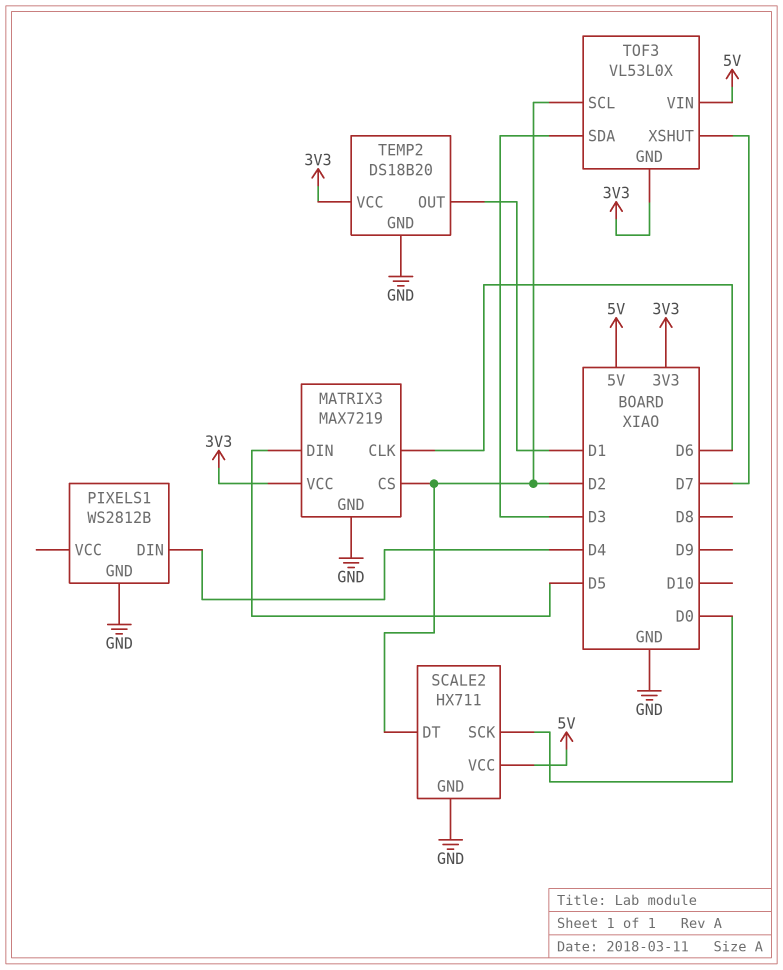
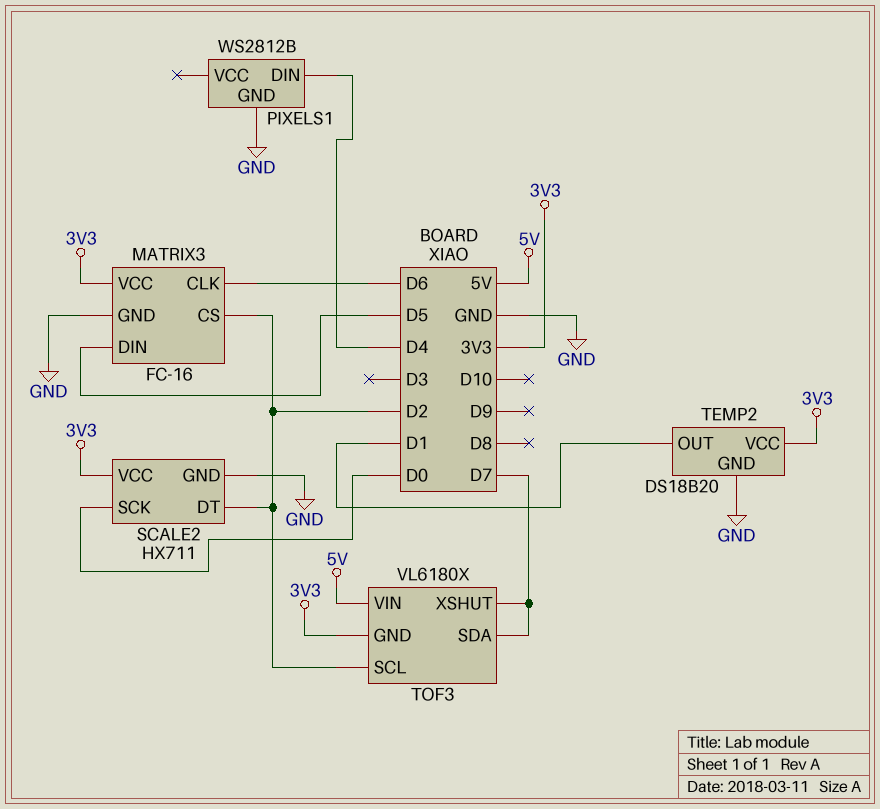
MATRIX3: MAX7219 -> FC-16
SCALE2 pin VCC: 5V -> 3V3
TOF3: VL53L0X -> VL6180X
TOF3 pin SDA: D3 -> D7

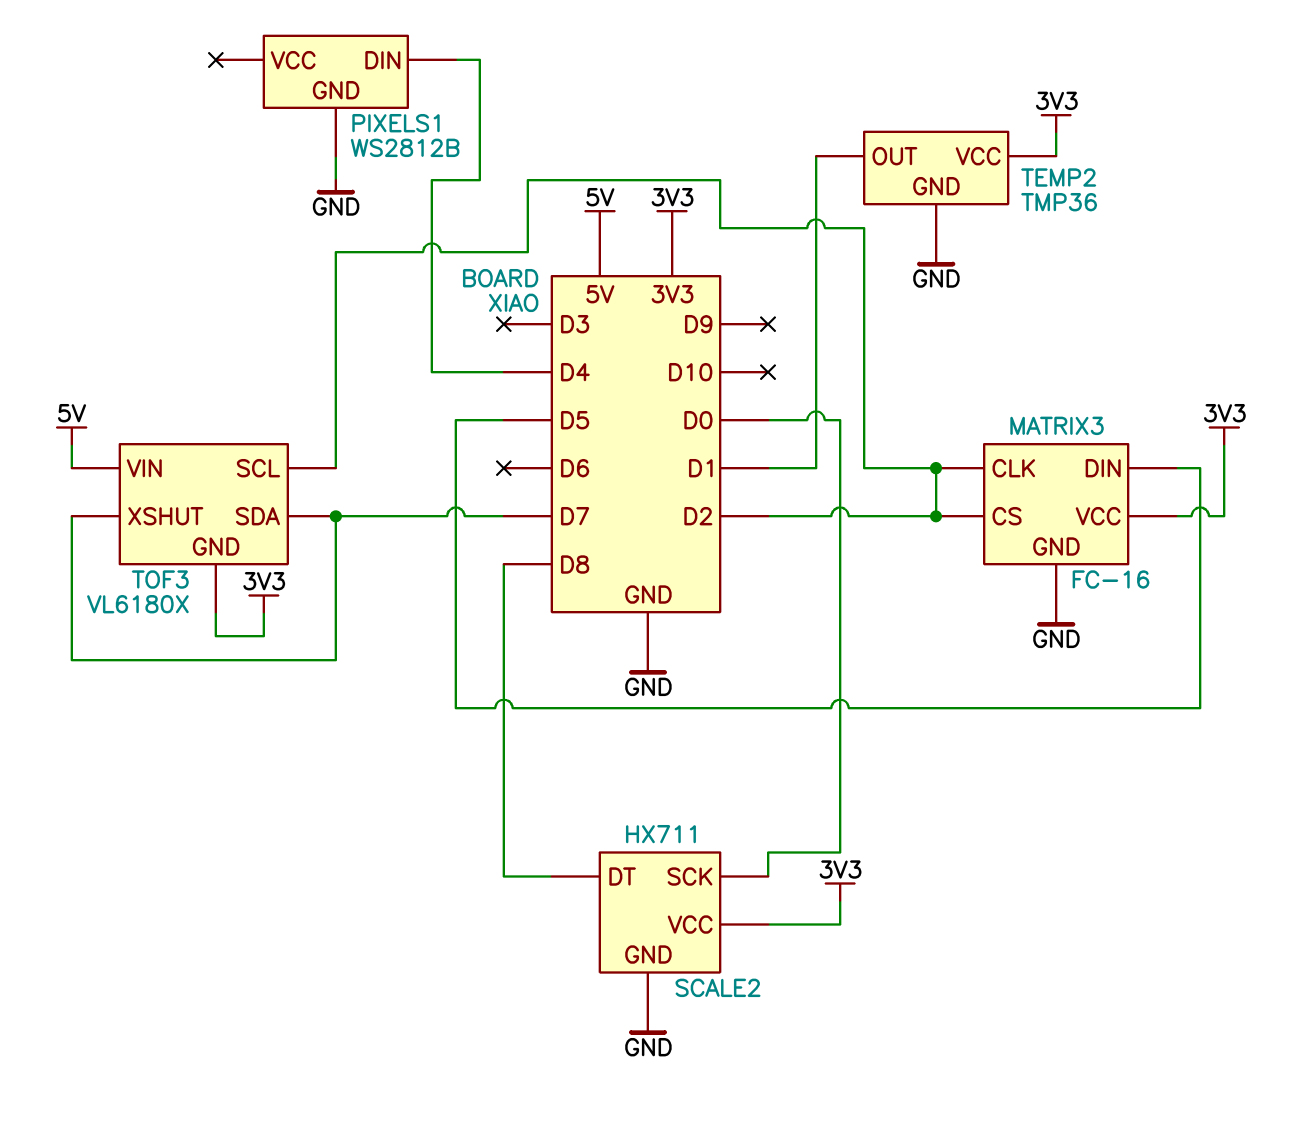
MATRIX3 pin CLK: D6 -> D2
SCALE2 pin DT: D2 -> D8
TEMP2: DS18B20 -> TMP36

